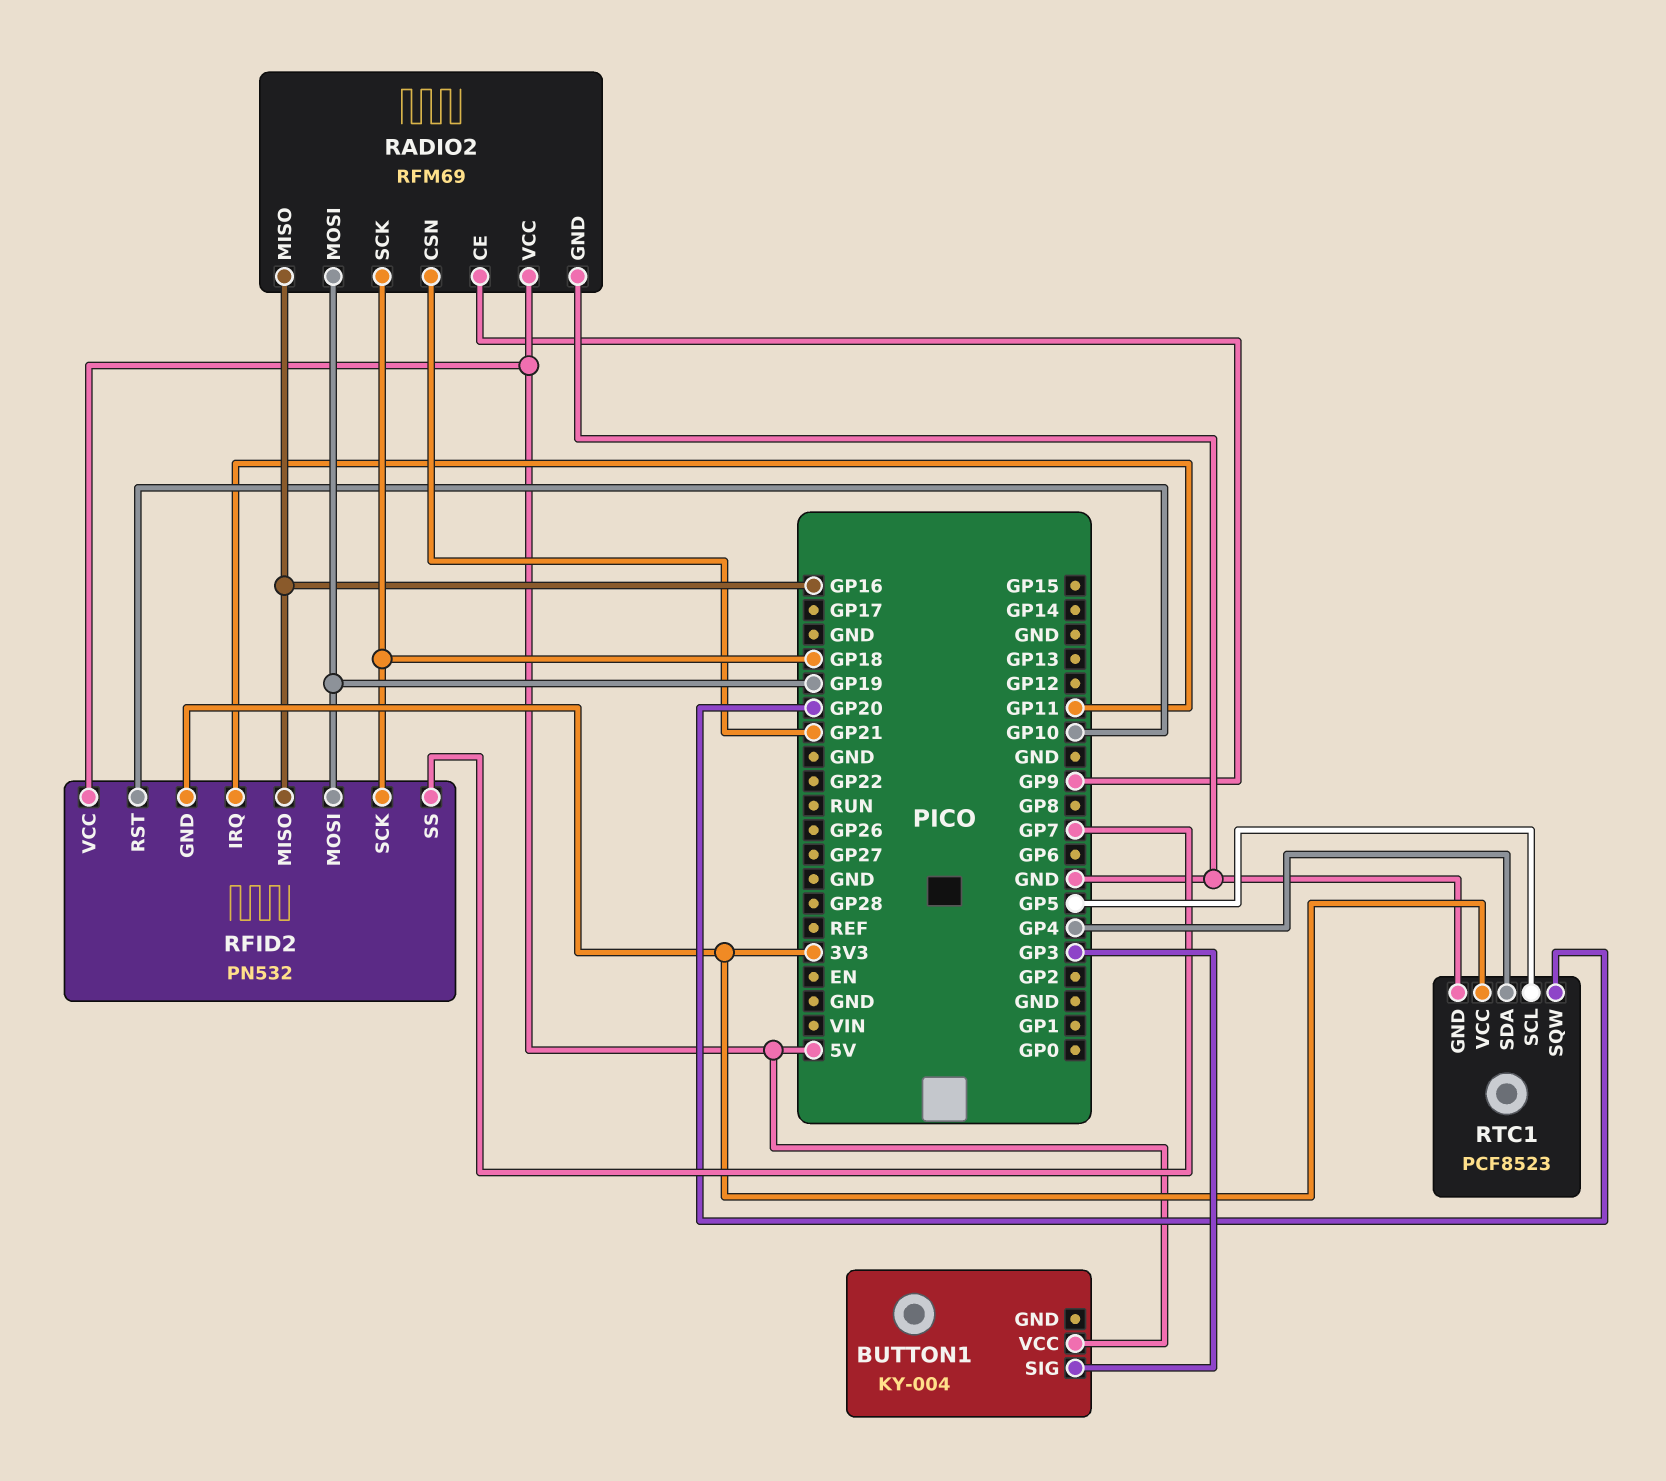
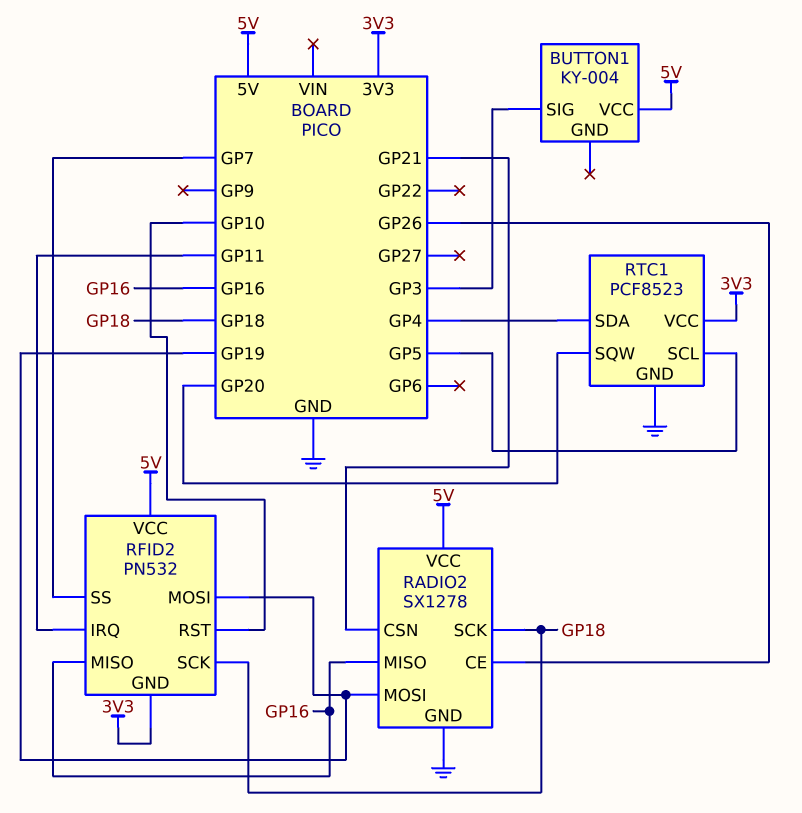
RADIO2: RFM69 -> SX1278
RADIO2 pin CE: GP9 -> GP26

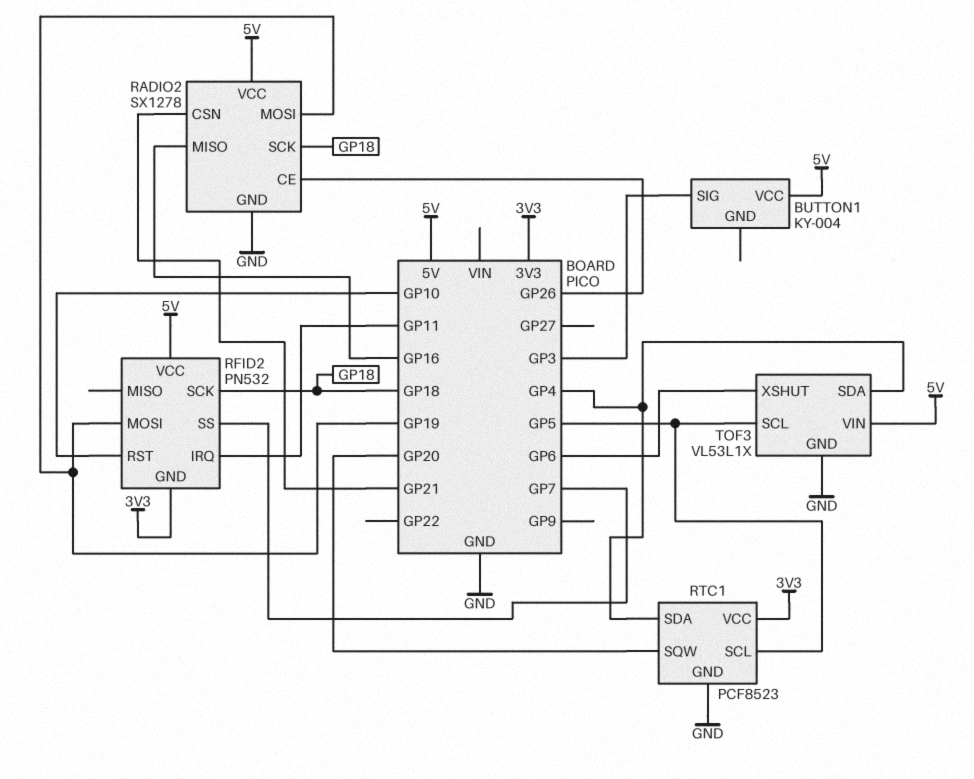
RFID2 pin MISO: GP16 -> none
TOF3: none -> VL53L1X
TOF3 pin GND: none -> GND
TOF3 pin SCL: none -> GP5
TOF3 pin SDA: none -> GP4
TOF3 pin VIN: none -> 5V
TOF3 pin XSHUT: none -> GP6

